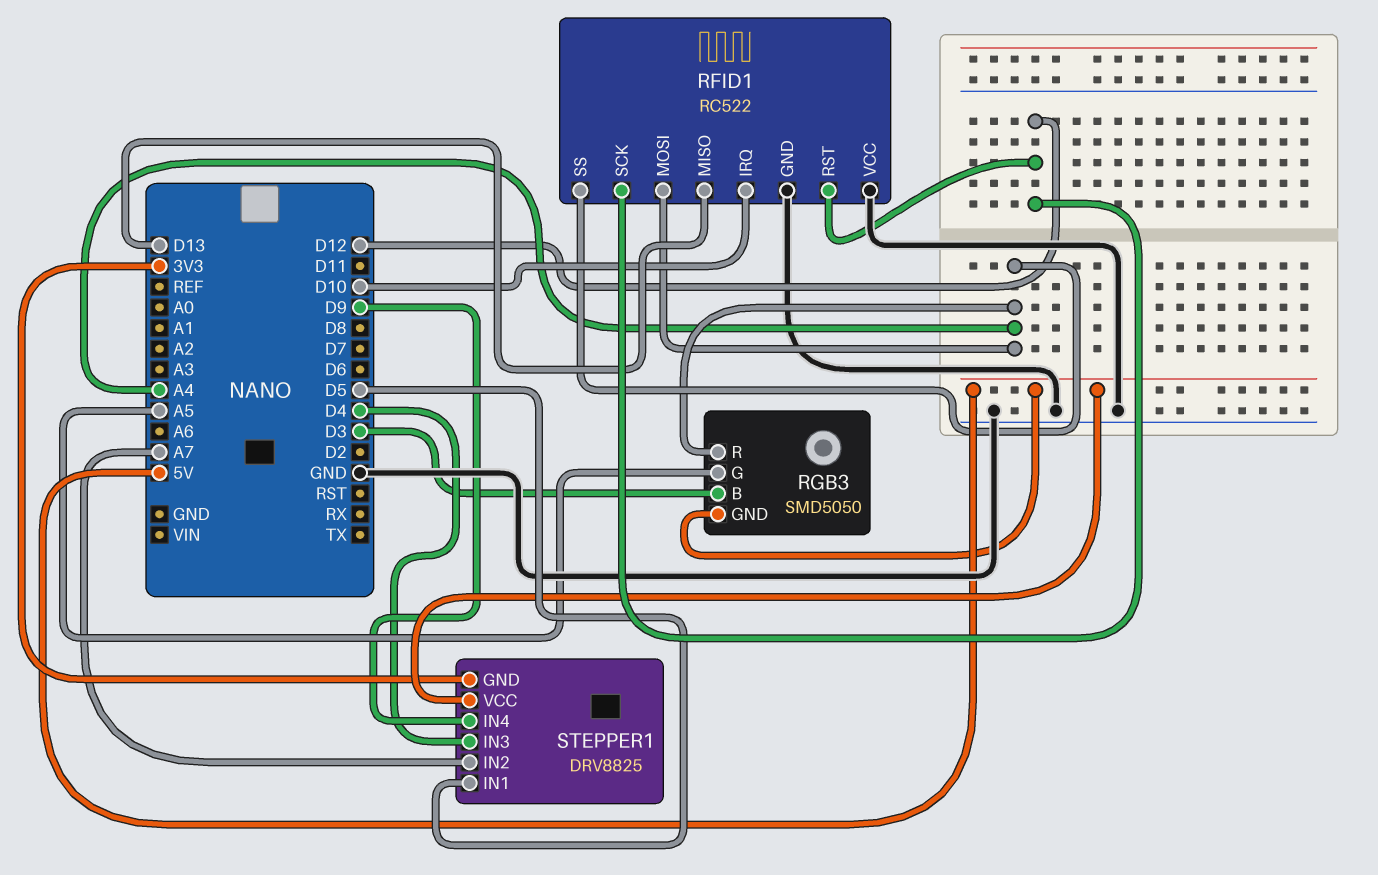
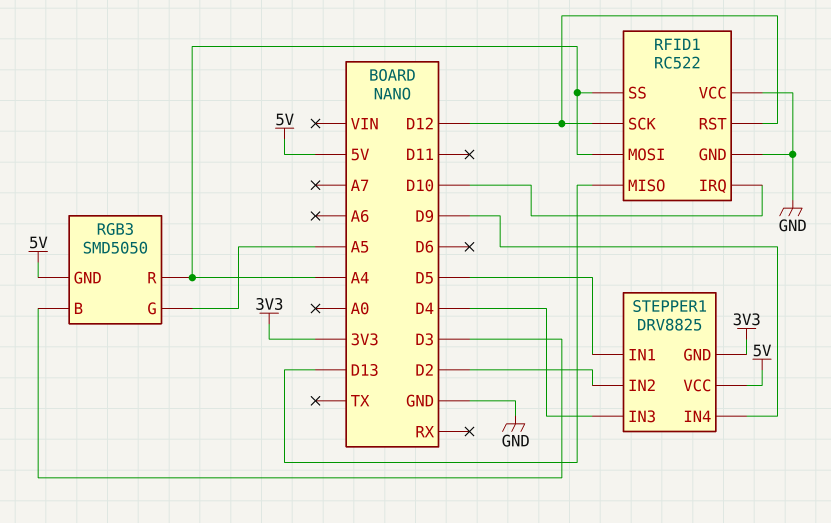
STEPPER1 pin IN2: A7 -> D2

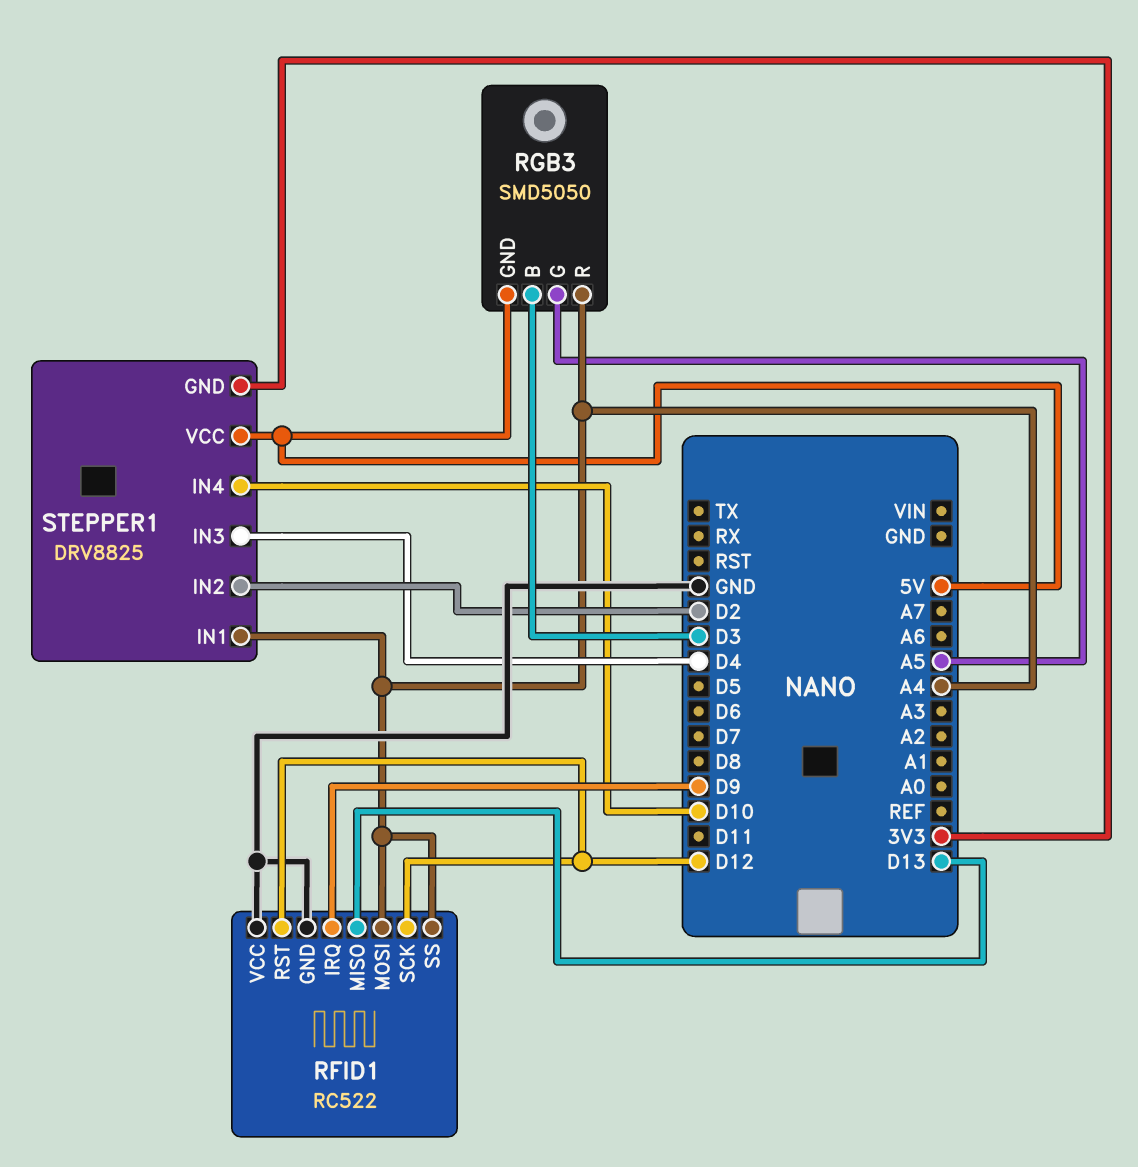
RFID1 pin IRQ: D10 -> D9
STEPPER1 pin IN1: D5 -> A4
STEPPER1 pin IN4: D9 -> D10

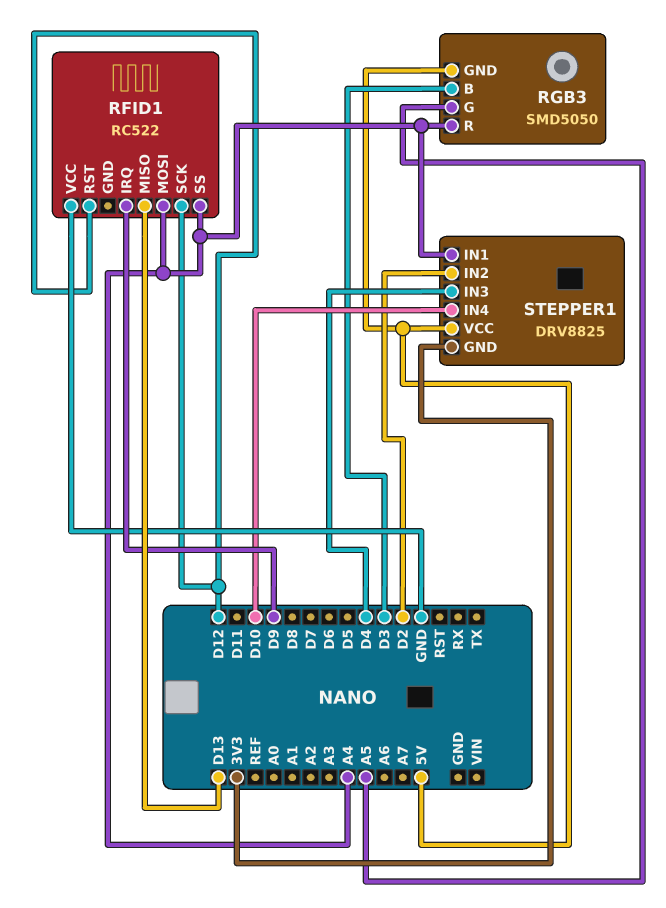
RFID1 pin GND: GND -> none

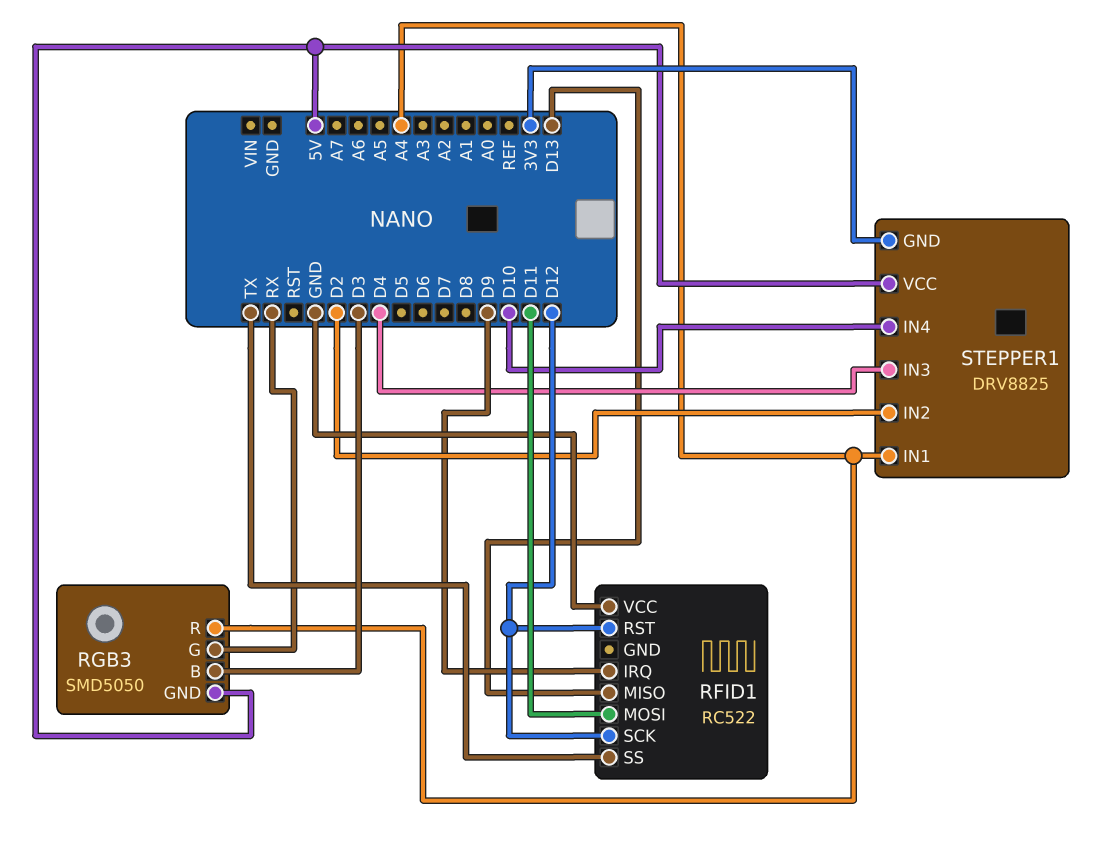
RFID1 pin MOSI: A4 -> D11
RFID1 pin SS: A4 -> TX
RGB3 pin G: A5 -> RX

